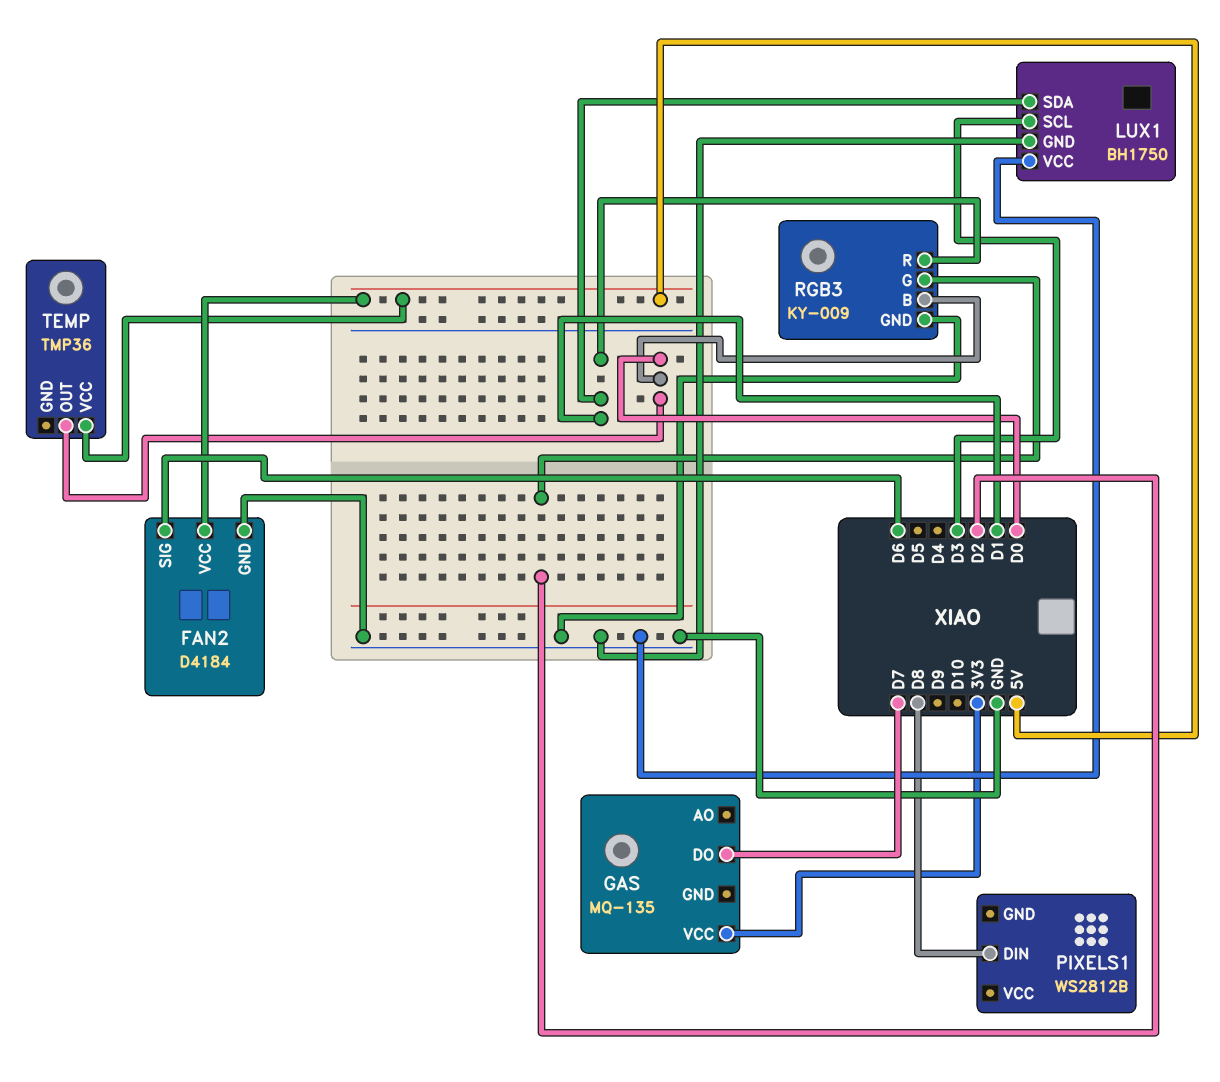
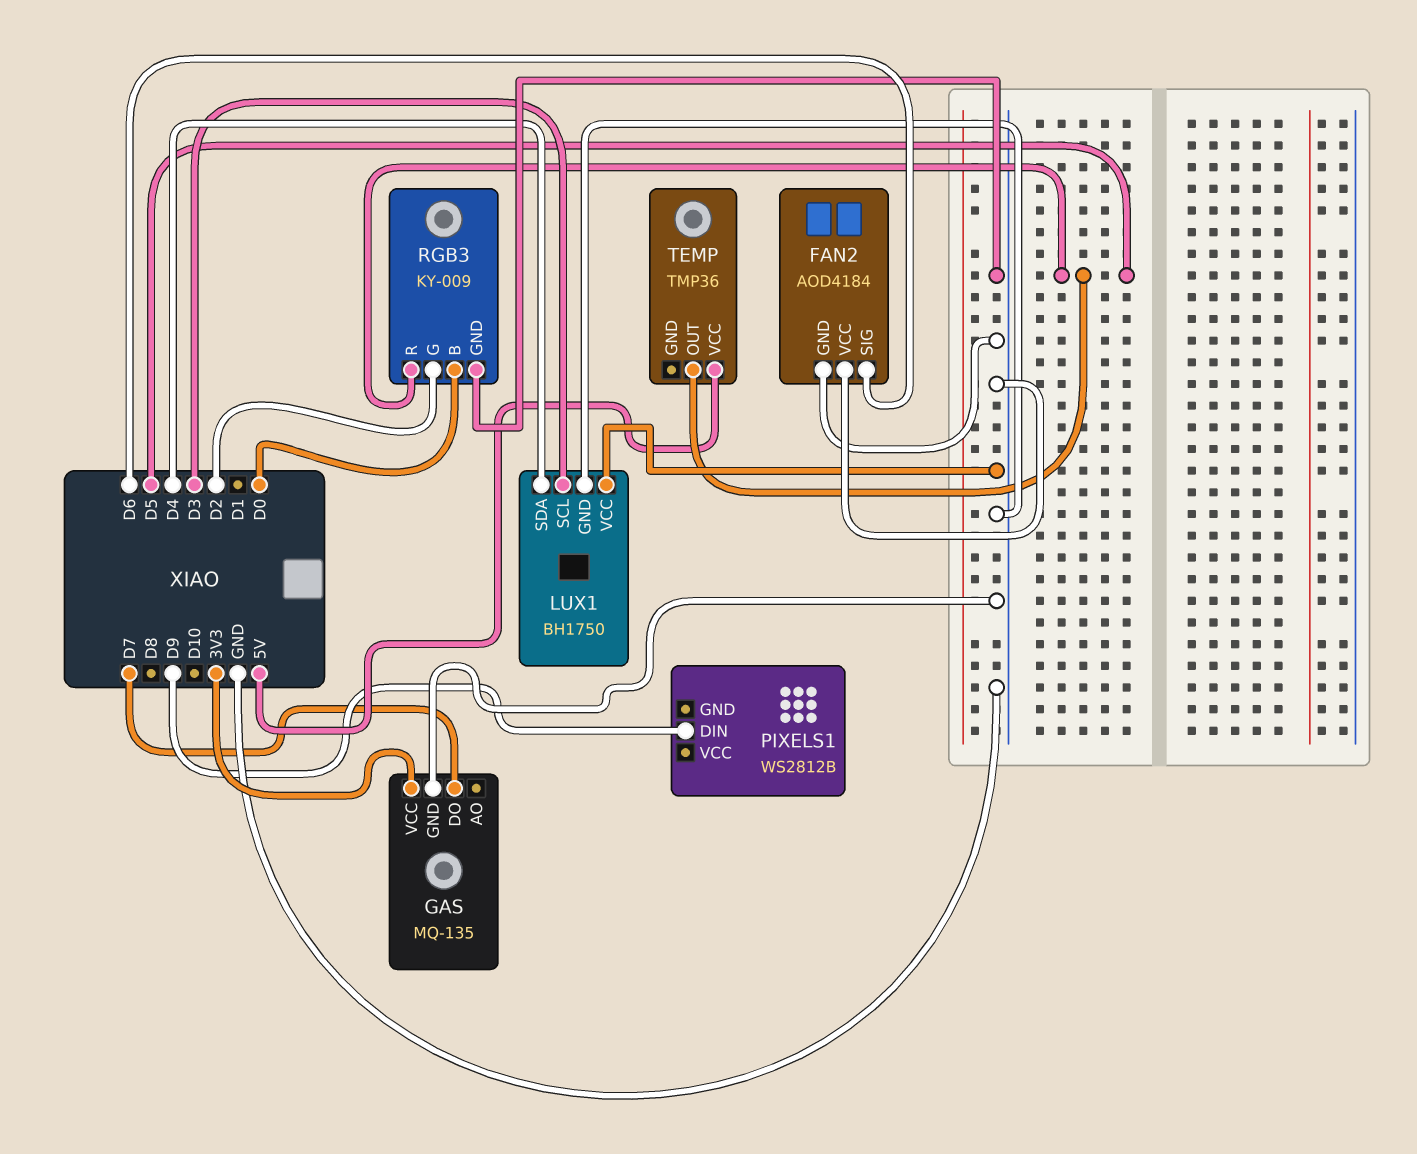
FAN2: D4184 -> AOD4184
FAN2 pin VCC: 5V -> GND
GAS pin GND: none -> GND
LUX1 pin SDA: D1 -> D4
PIXELS1 pin DIN: D8 -> D9
RGB3 pin R: D1 -> D5
TEMP pin OUT: D0 -> D5

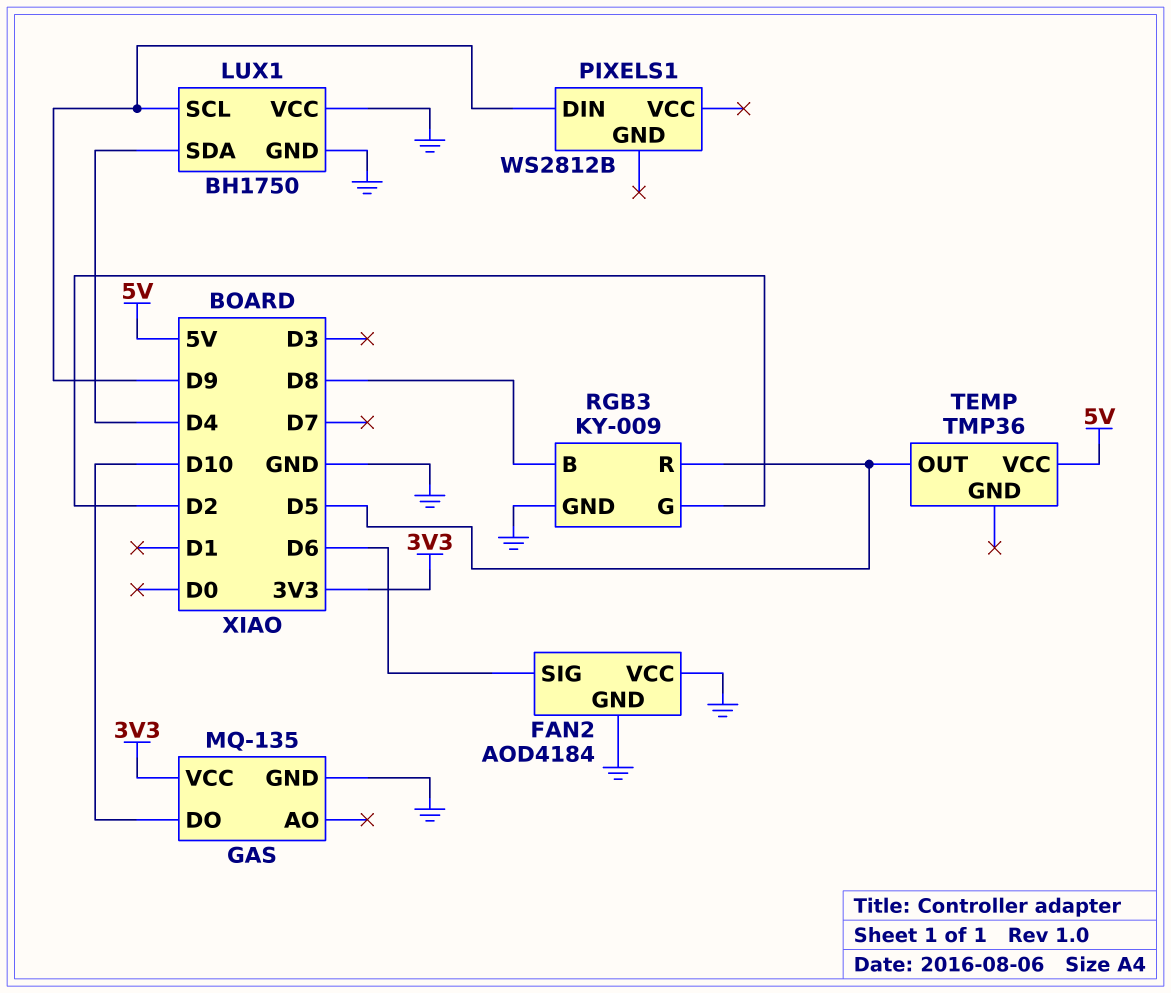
GAS pin DO: D7 -> D10
LUX1 pin SCL: D3 -> D9
RGB3 pin B: D0 -> D8

